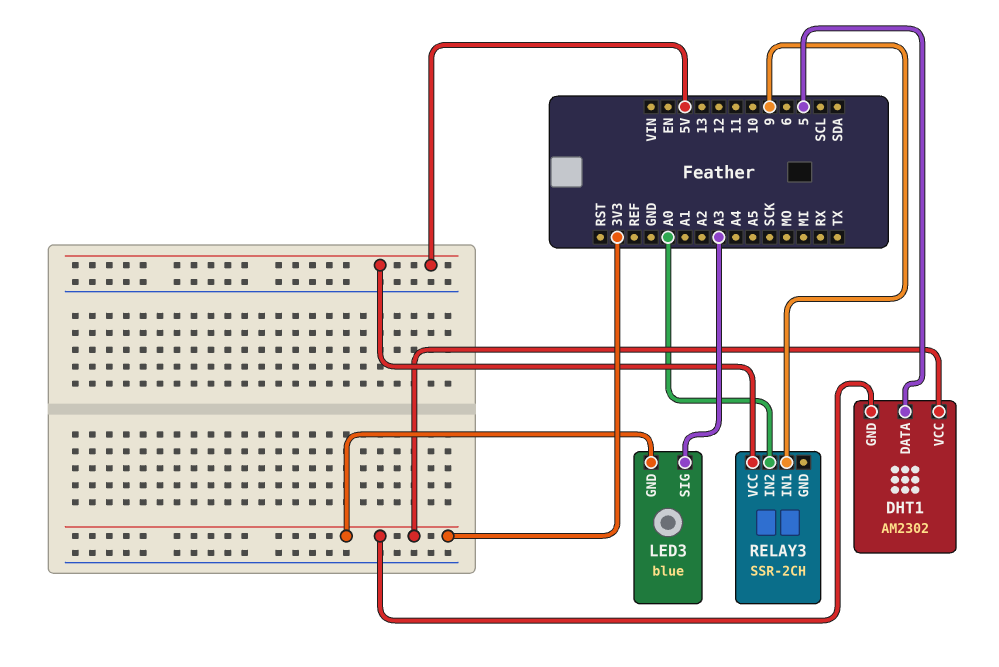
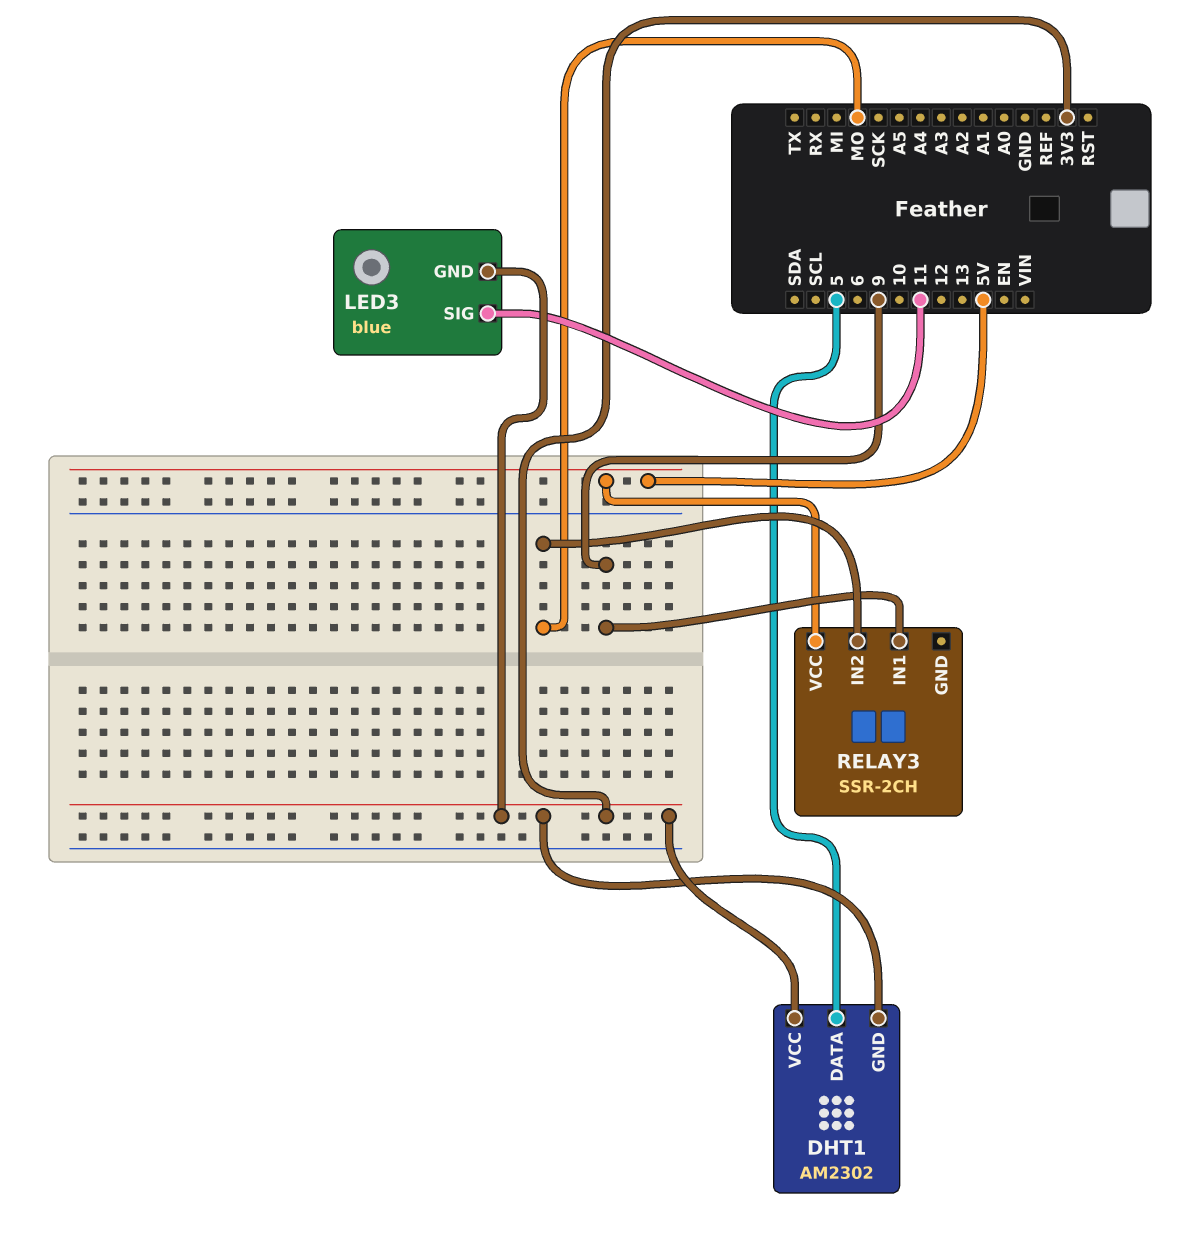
LED3 pin SIG: A3 -> 11
RELAY3 pin IN2: A0 -> MO

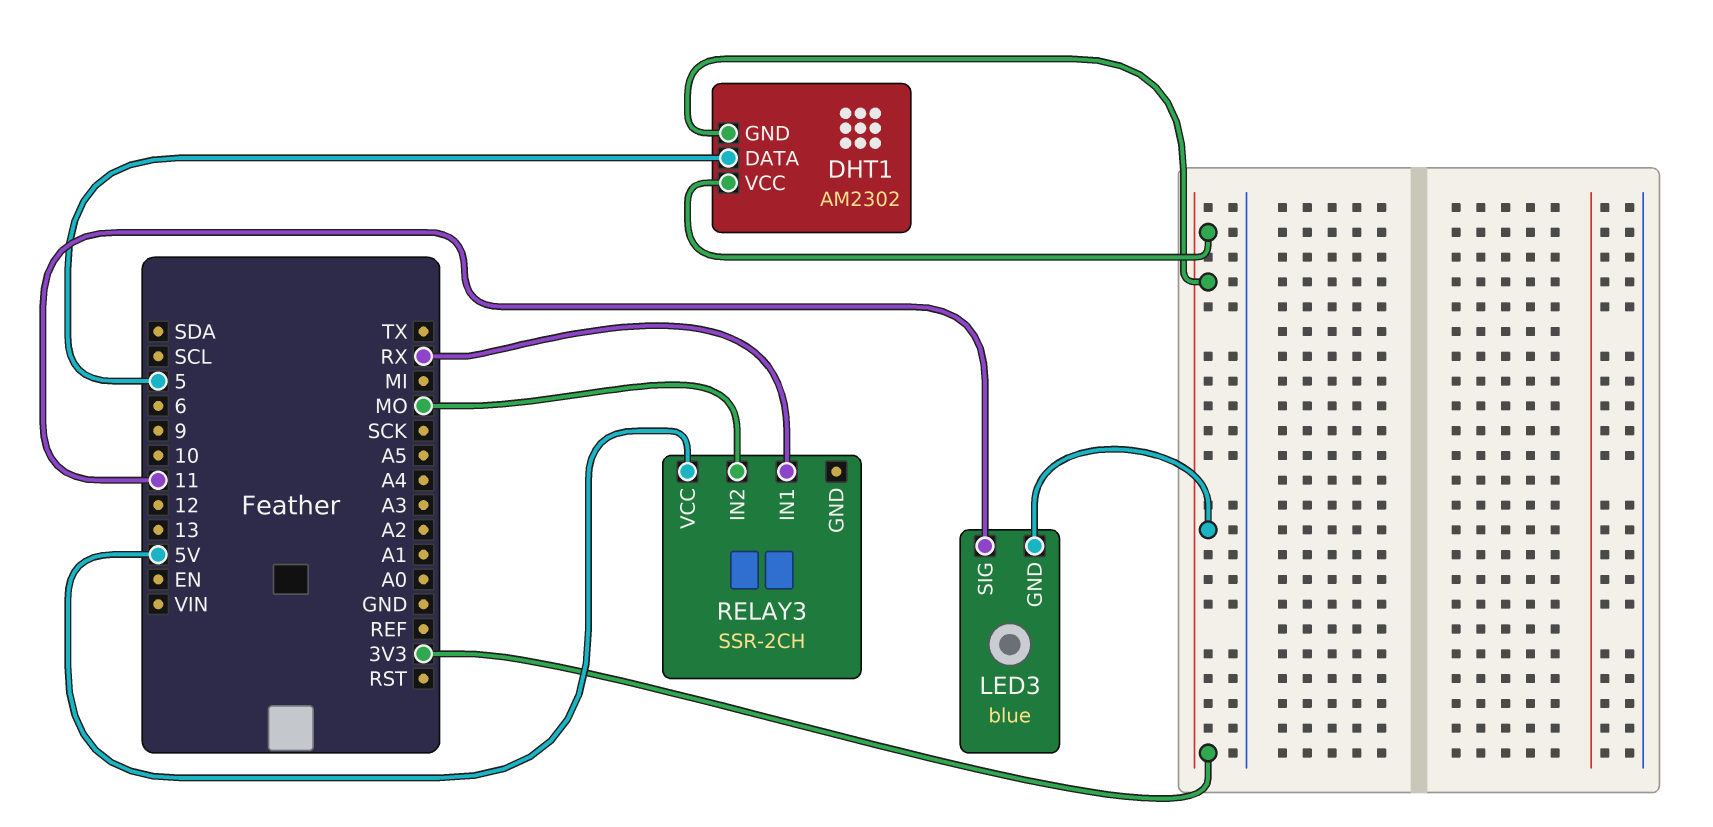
RELAY3 pin IN1: 9 -> RX

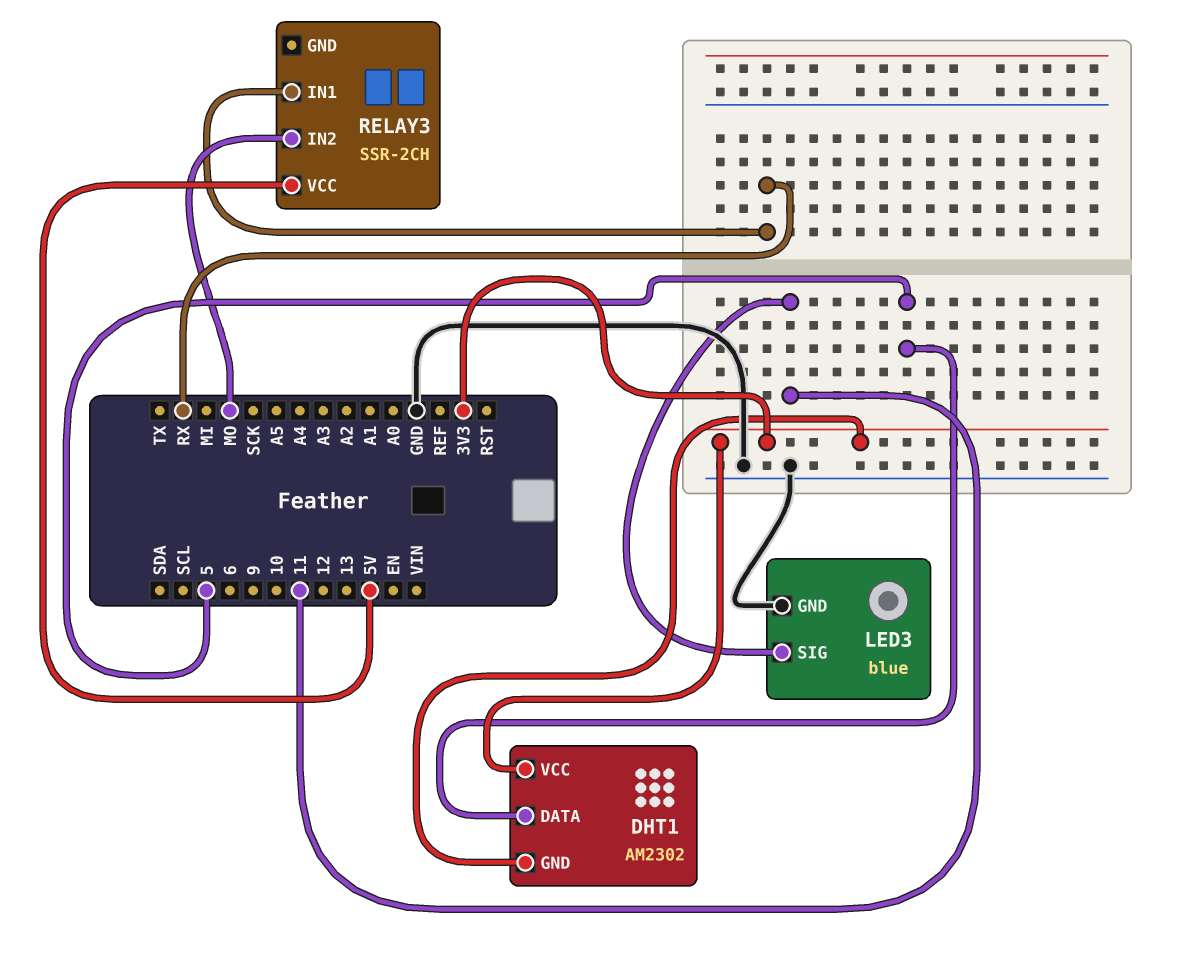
LED3 pin GND: 3V3 -> GND

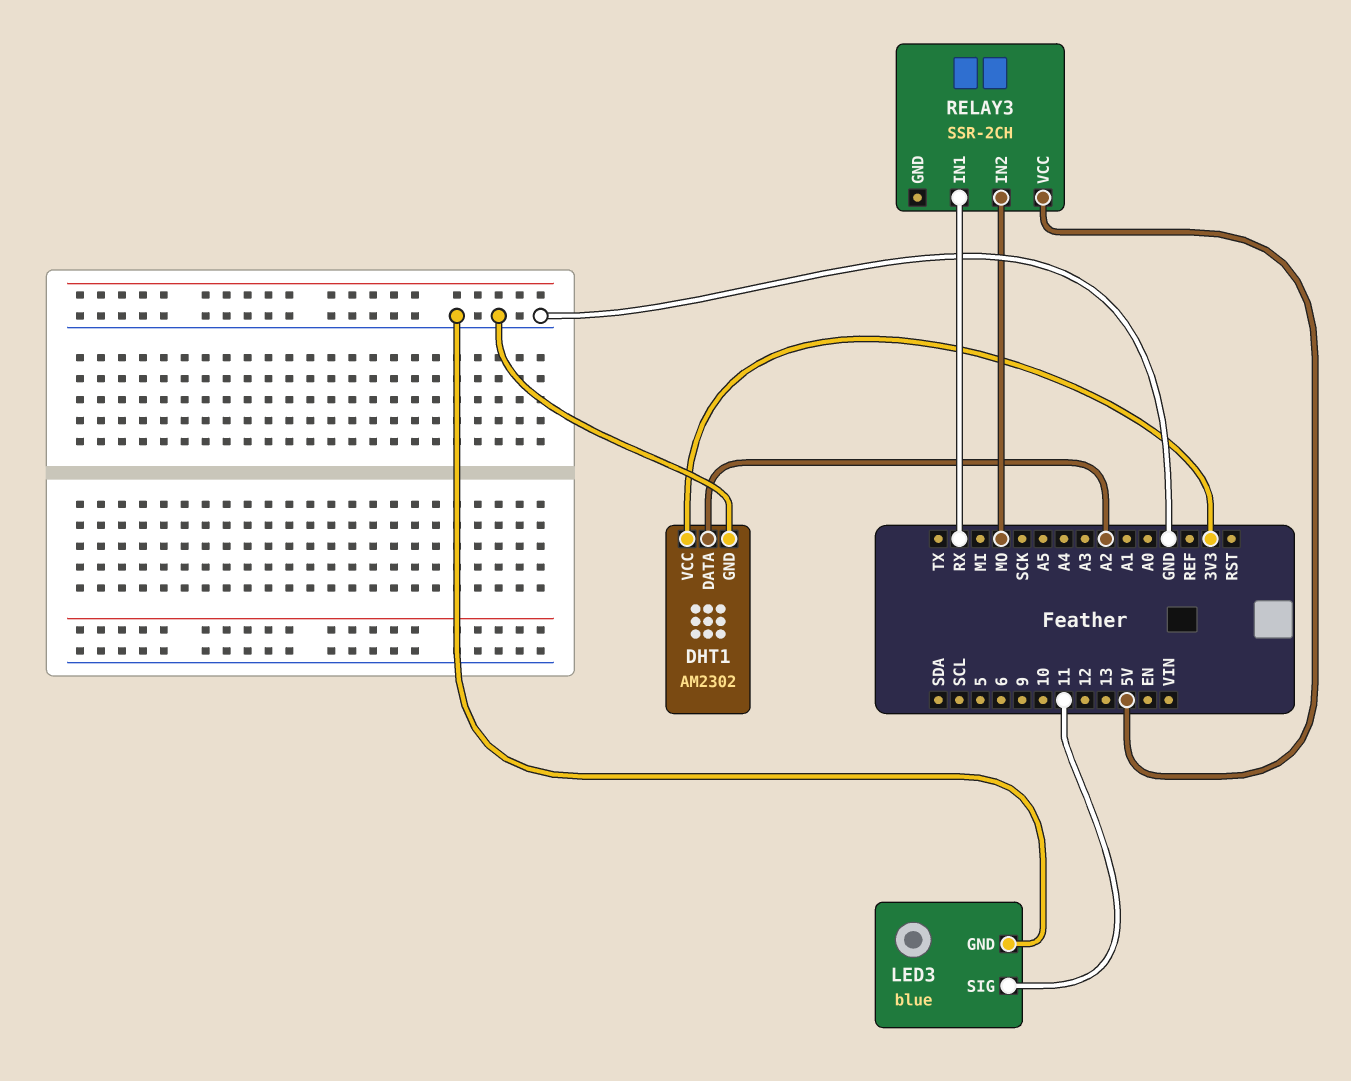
DHT1 pin DATA: 5 -> A2
DHT1 pin GND: 3V3 -> GND

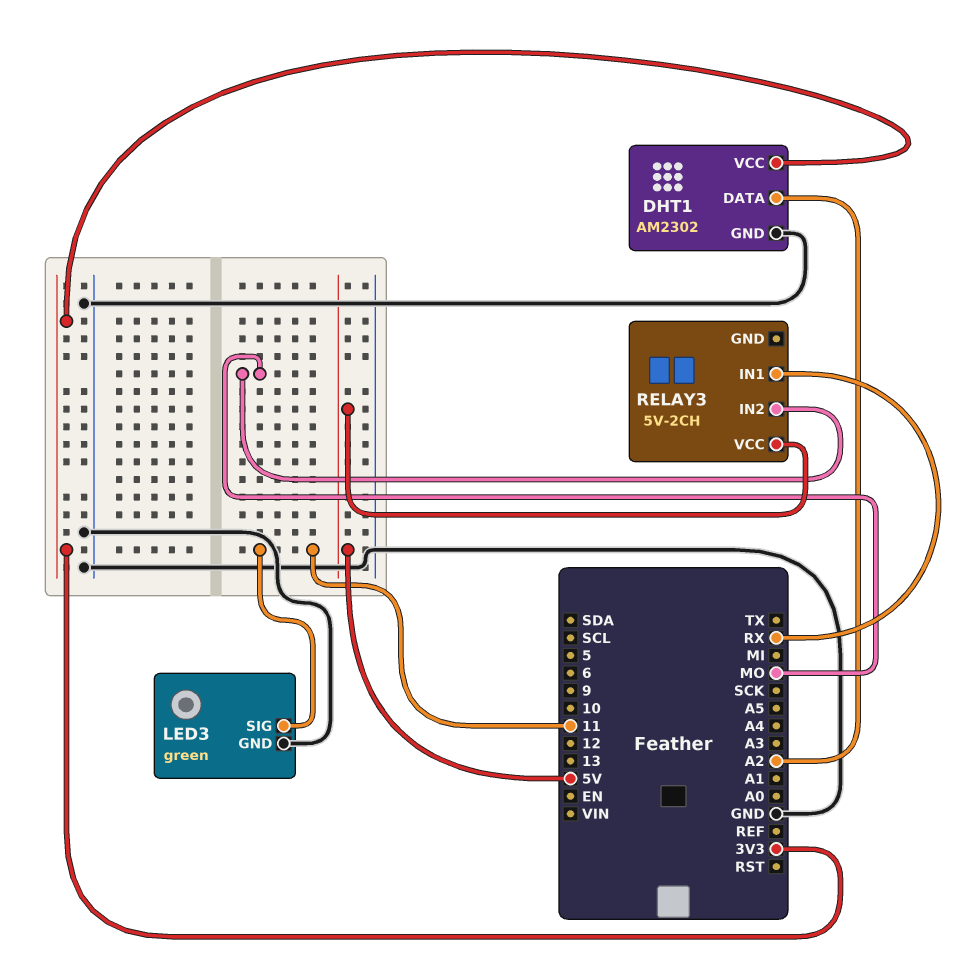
LED3: blue -> green
RELAY3: SSR-2CH -> 5V-2CH

